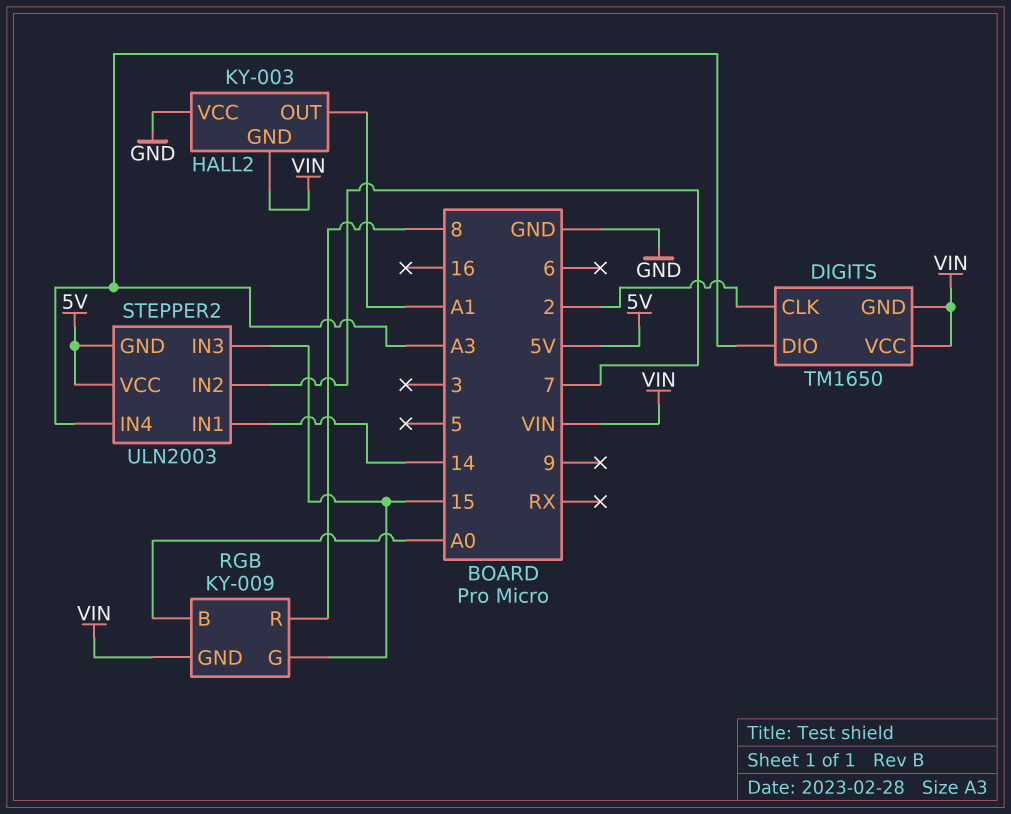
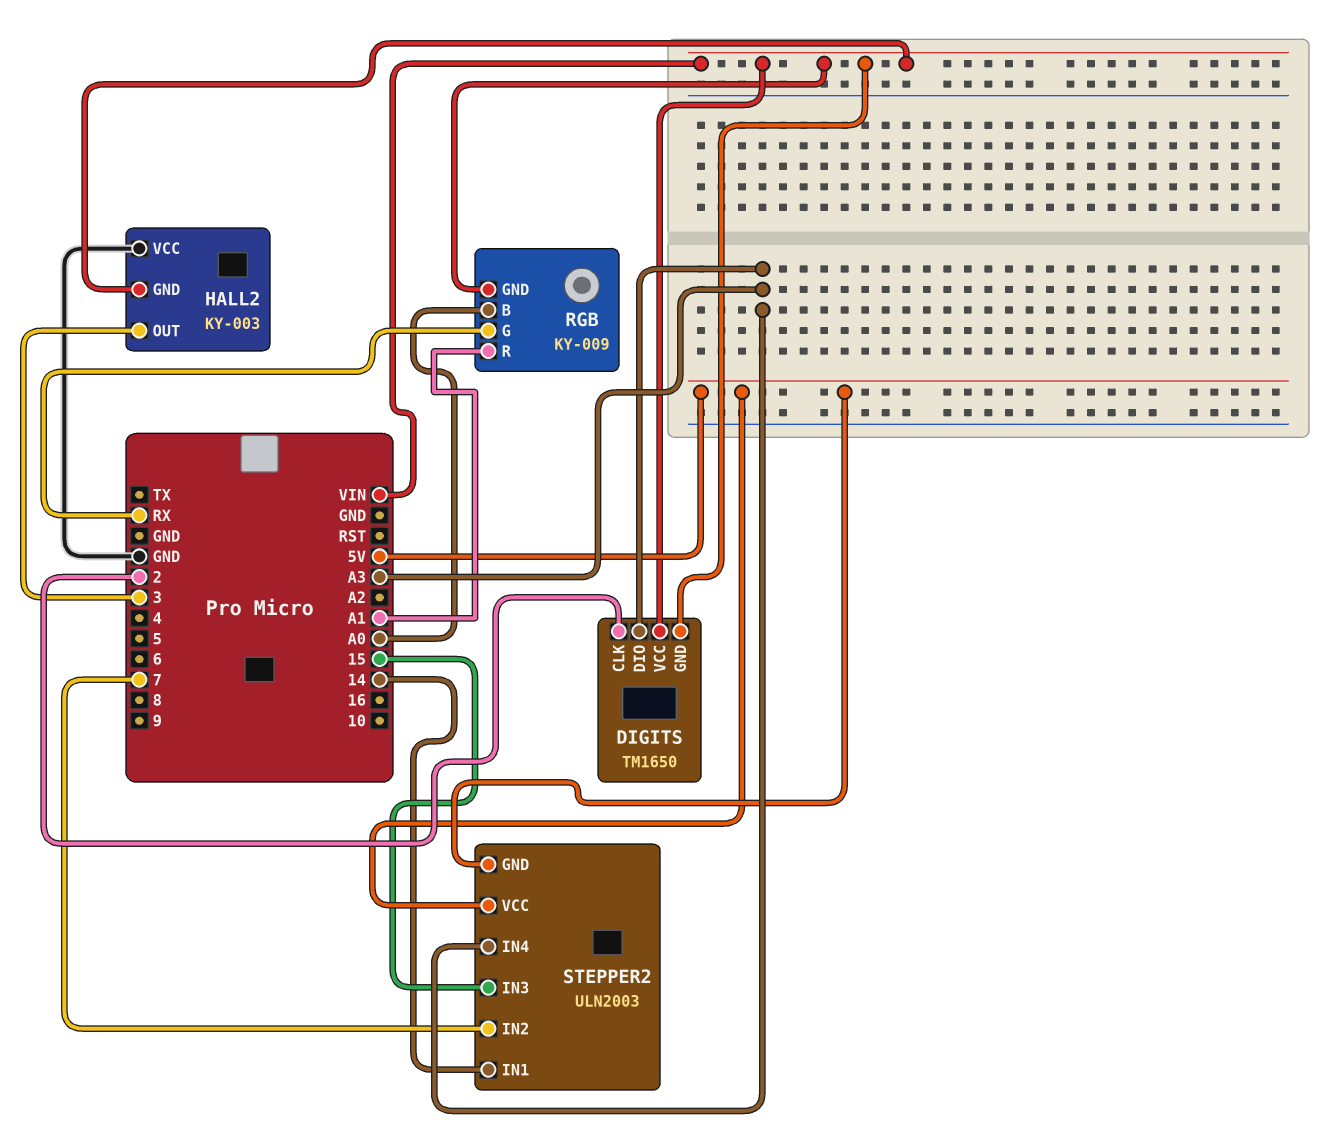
HALL2 pin OUT: A1 -> 3
RGB pin G: 15 -> RX
RGB pin R: 8 -> A1

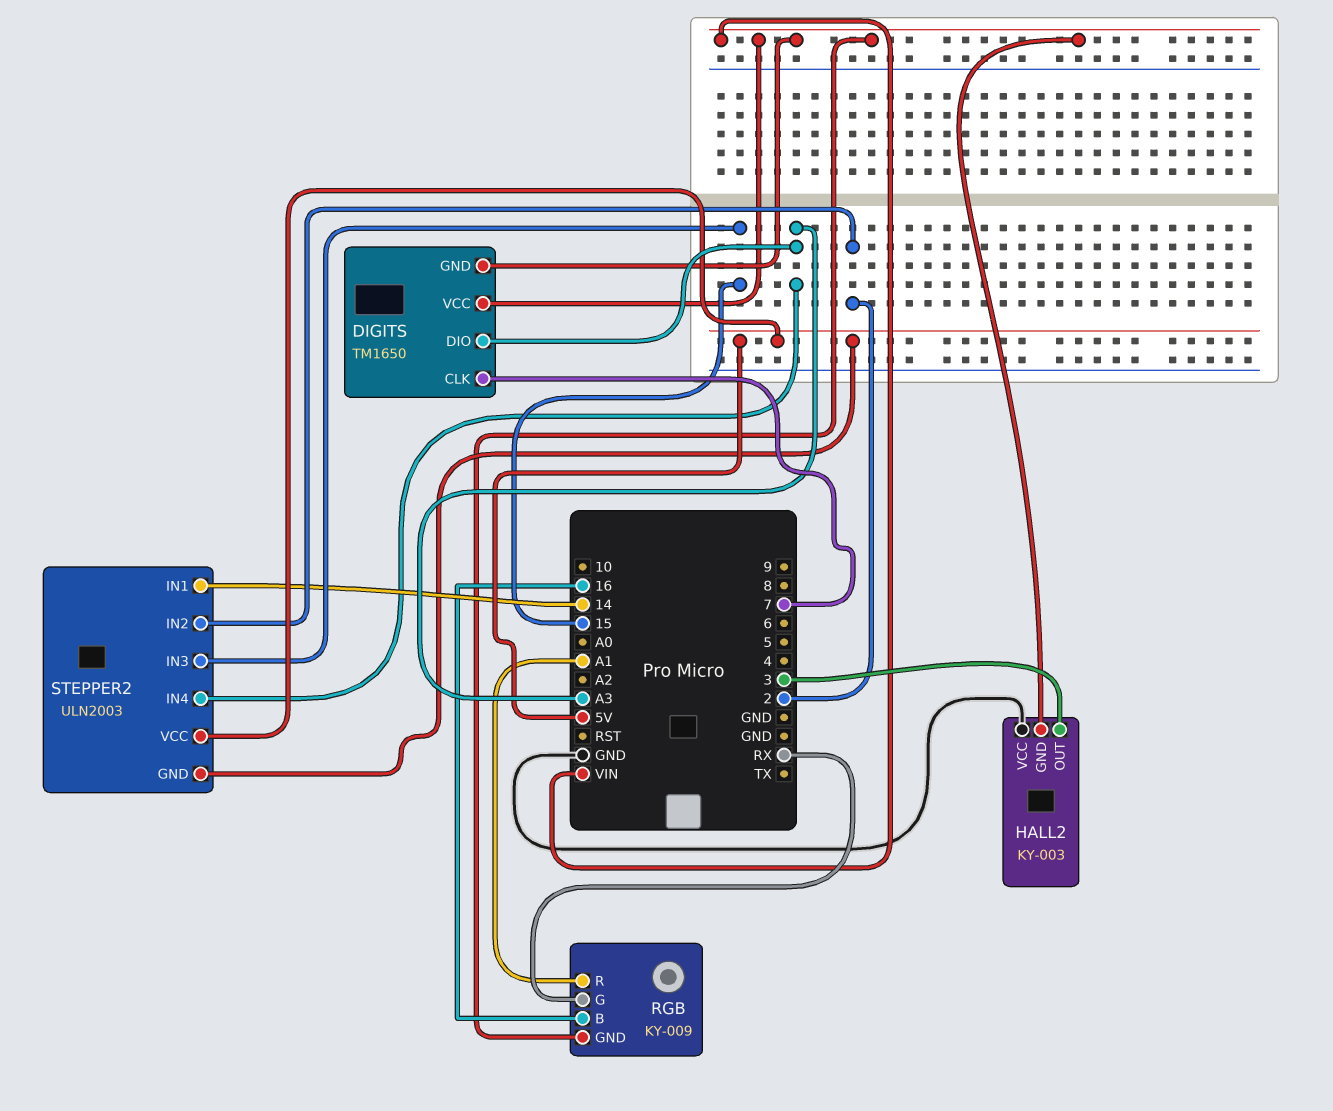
DIGITS pin CLK: 2 -> 7
RGB pin B: A0 -> 16
STEPPER2 pin IN2: 7 -> 2

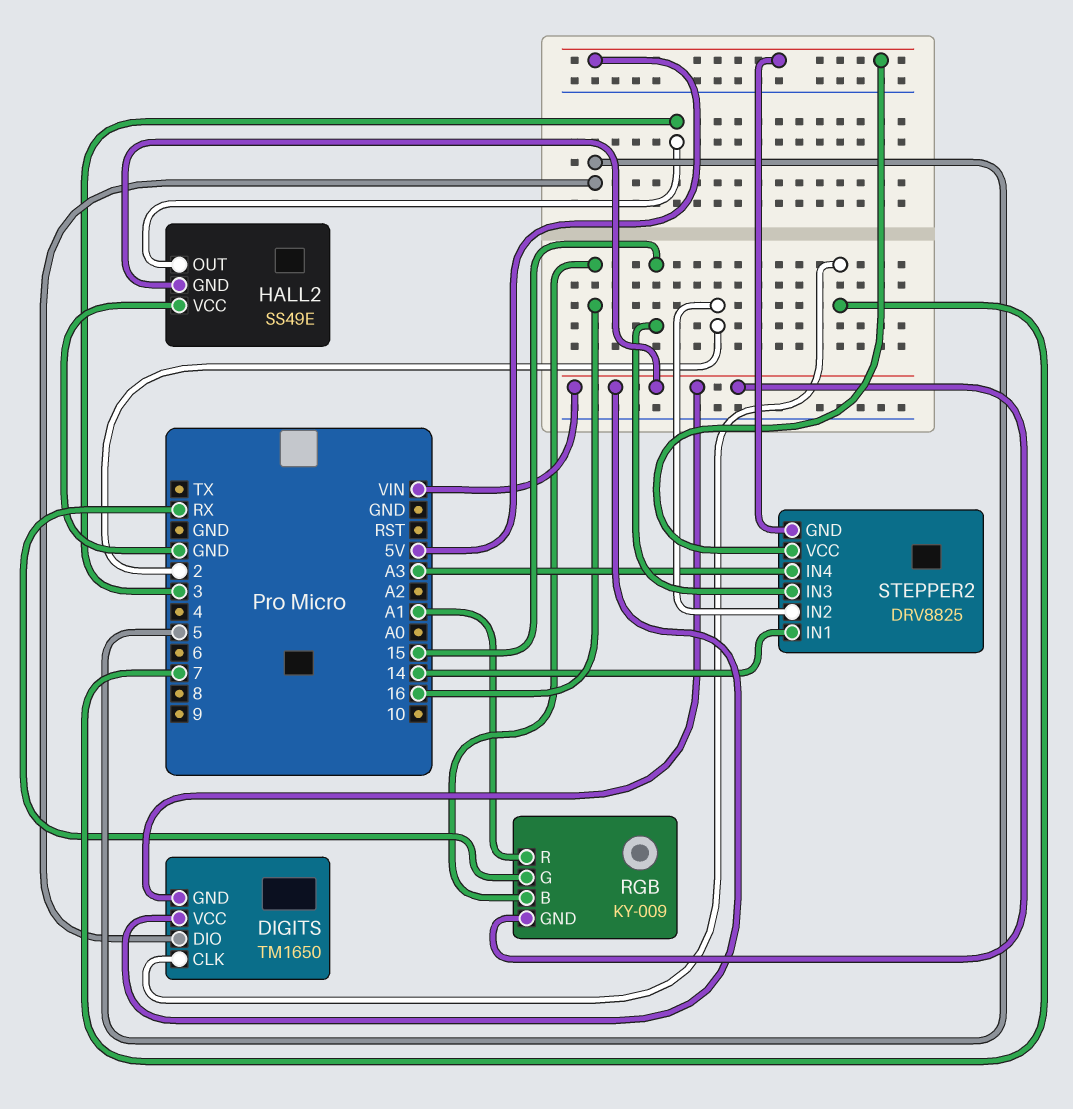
DIGITS pin DIO: A3 -> 5
HALL2: KY-003 -> SS49E
STEPPER2: ULN2003 -> DRV8825

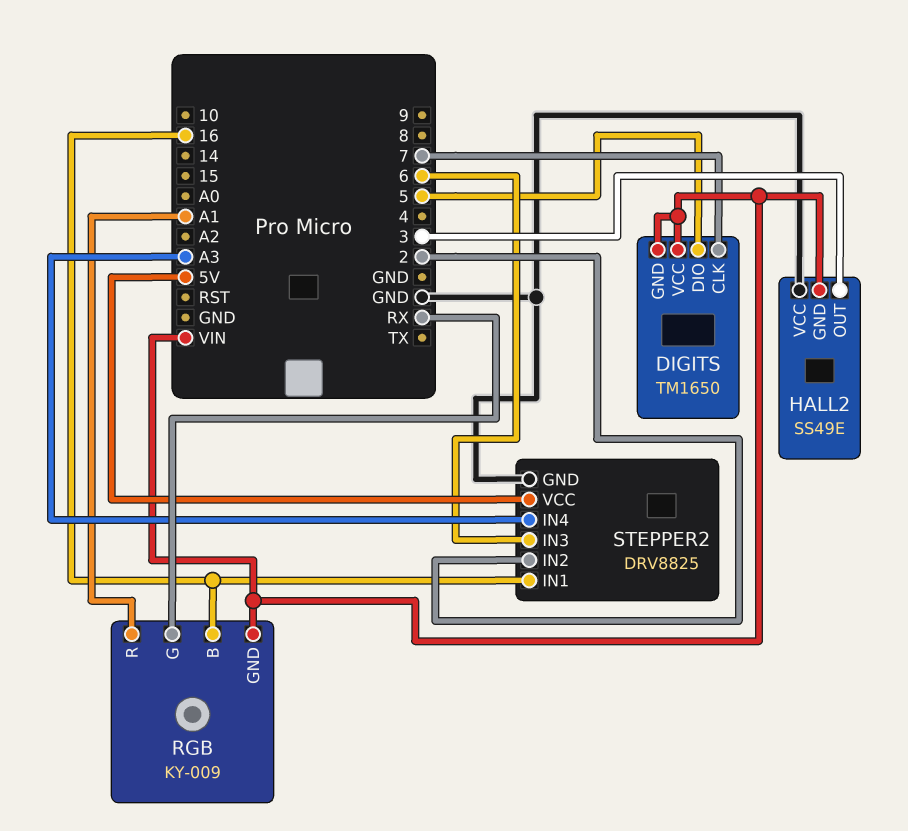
STEPPER2 pin GND: 5V -> GND
STEPPER2 pin IN1: 14 -> 16
STEPPER2 pin IN3: 15 -> 6

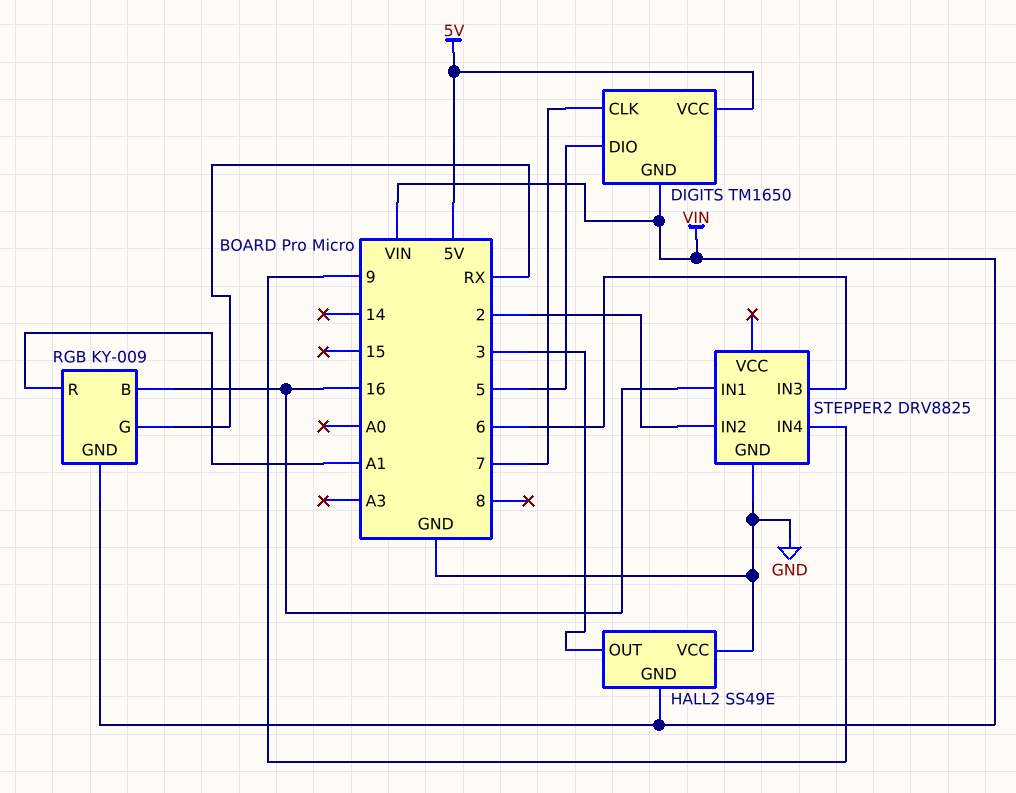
DIGITS pin VCC: VIN -> 5V
STEPPER2 pin IN4: A3 -> 9
STEPPER2 pin VCC: 5V -> none

